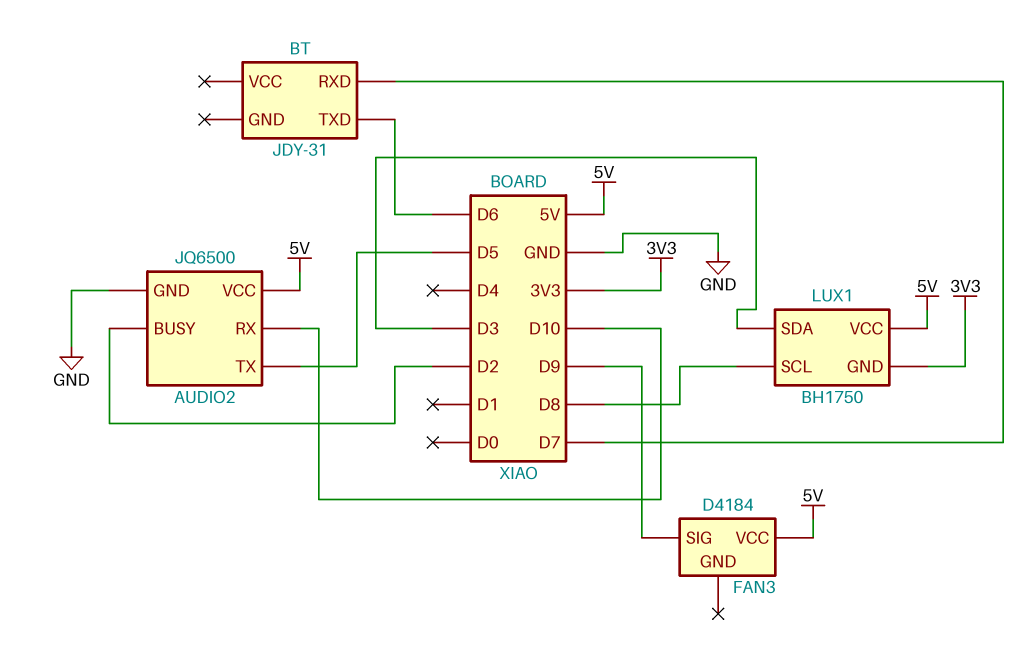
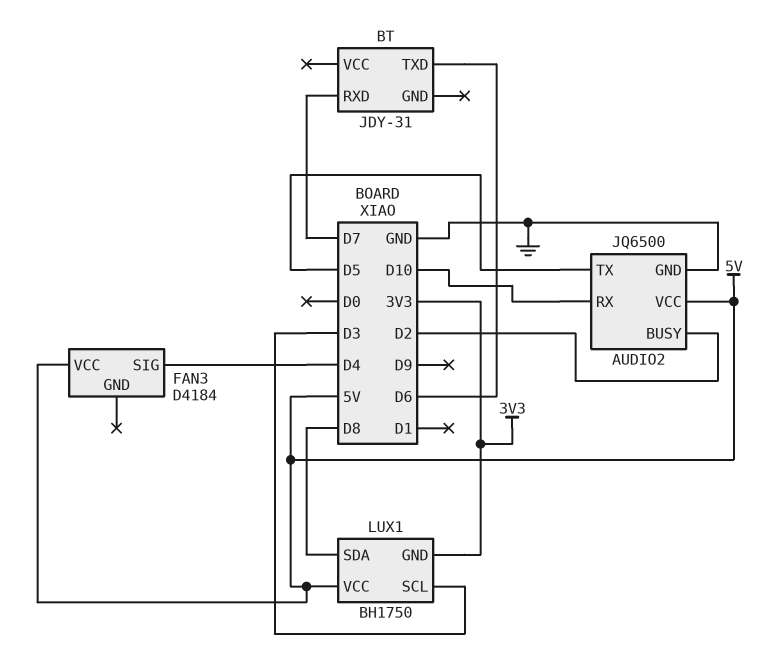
FAN3 pin SIG: D9 -> D4
LUX1 pin SCL: D8 -> D3
LUX1 pin SDA: D3 -> D8

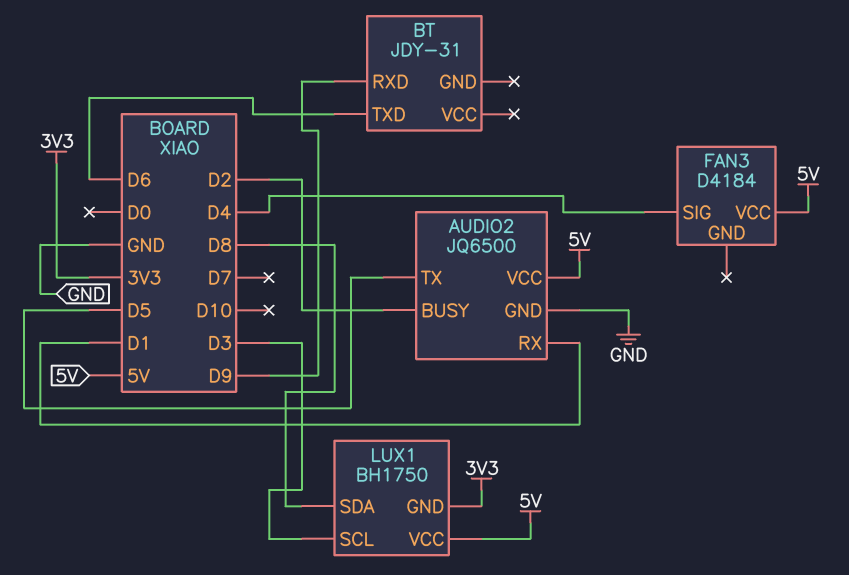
AUDIO2 pin RX: D10 -> D1
BT pin RXD: D7 -> D9

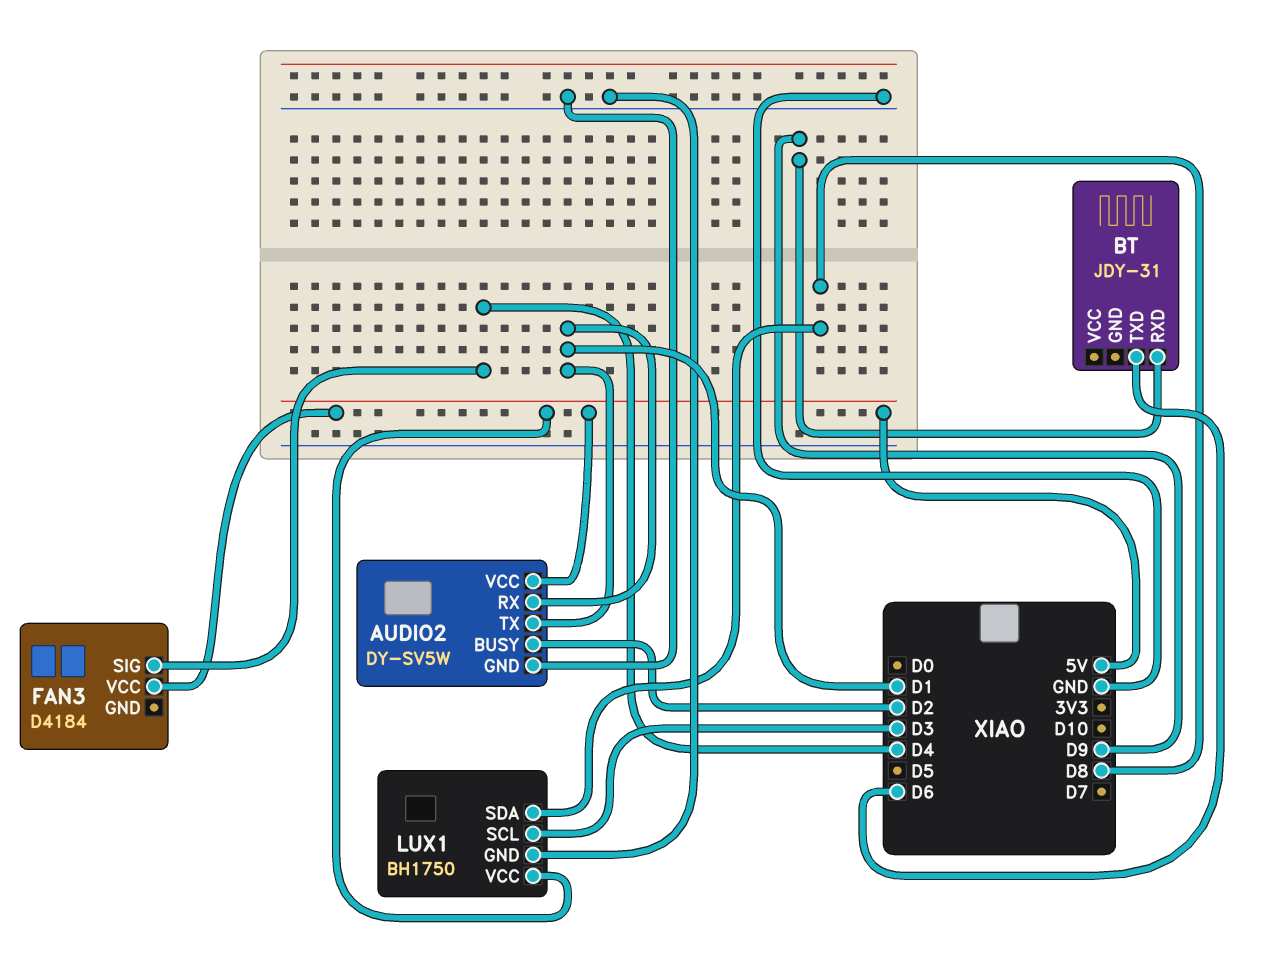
AUDIO2: JQ6500 -> DY-SV5W
AUDIO2 pin TX: D5 -> D1
LUX1 pin GND: 3V3 -> GND

